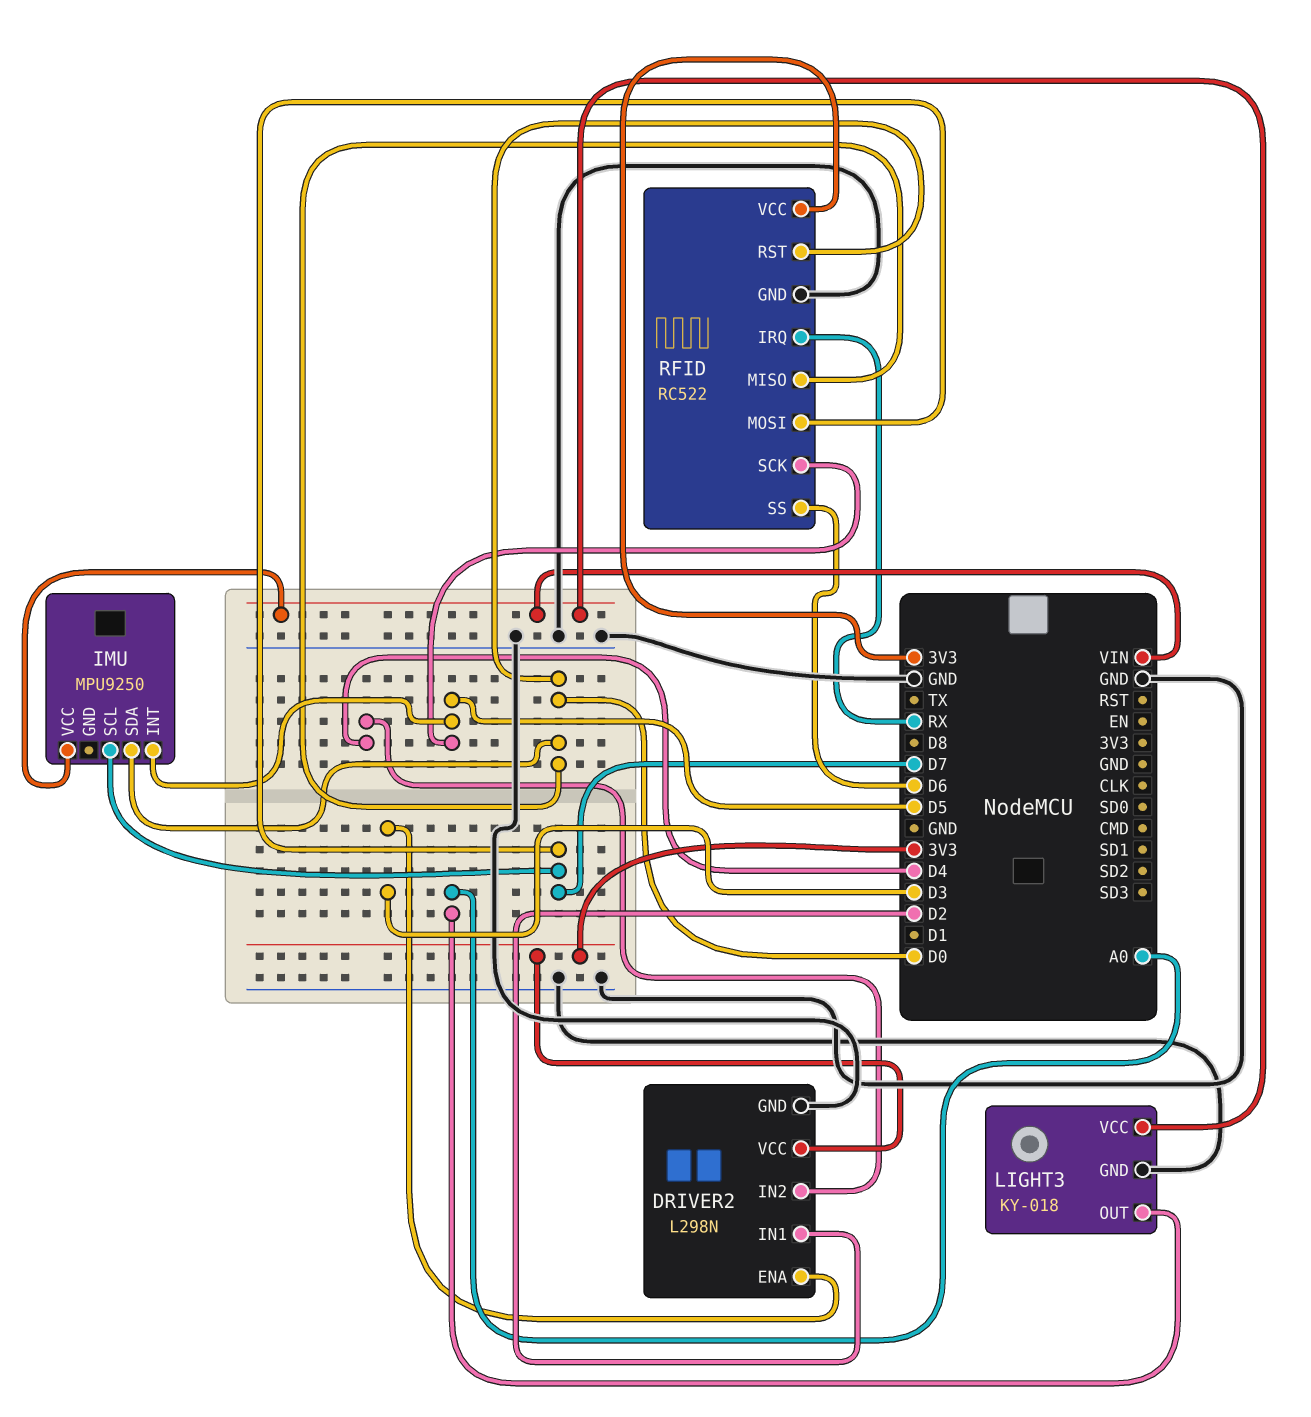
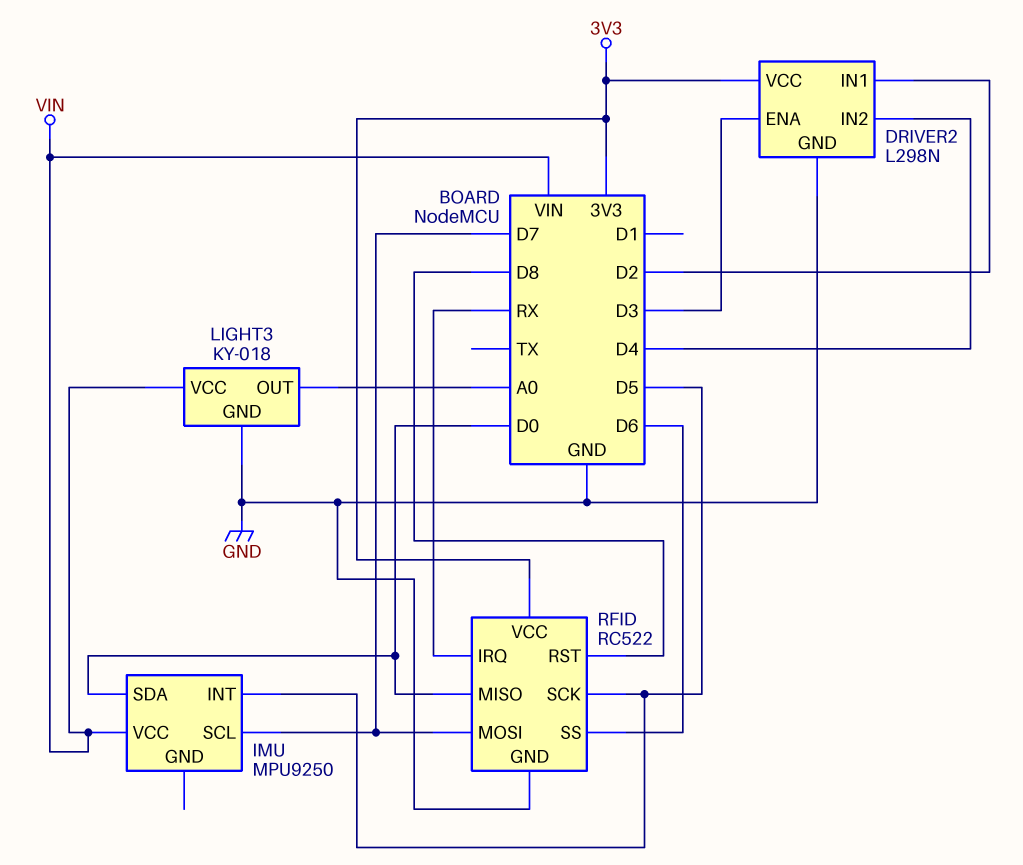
RFID pin RST: D0 -> D8

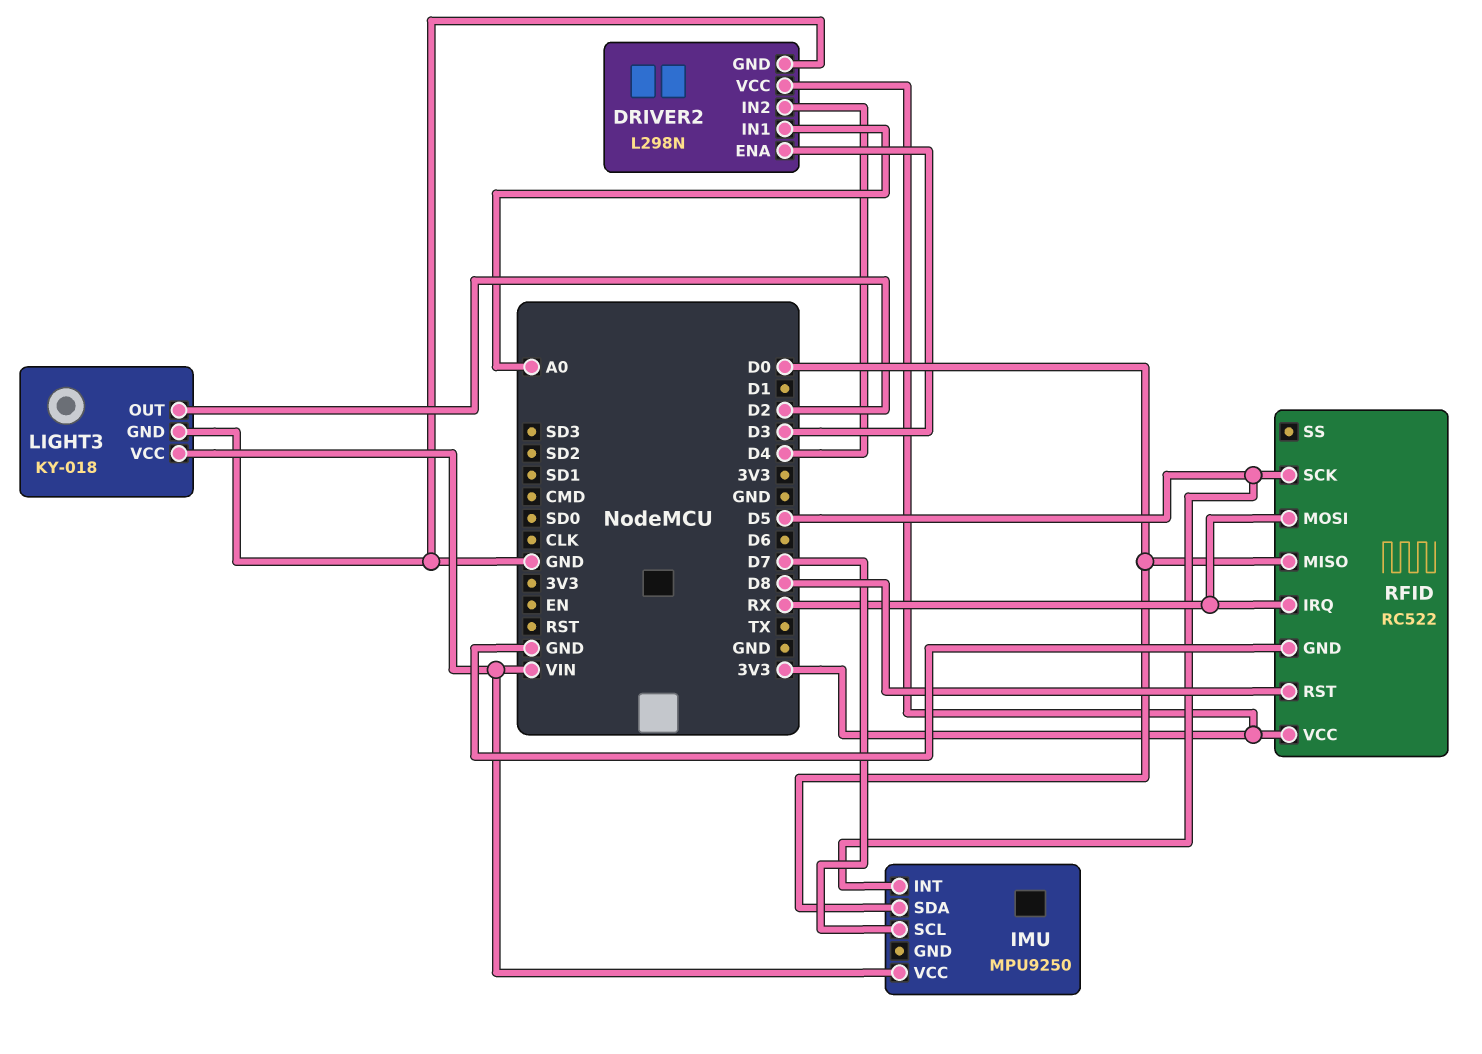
DRIVER2 pin IN1: D2 -> A0
LIGHT3 pin OUT: A0 -> D2
RFID pin MOSI: D7 -> RX
RFID pin SS: D6 -> none

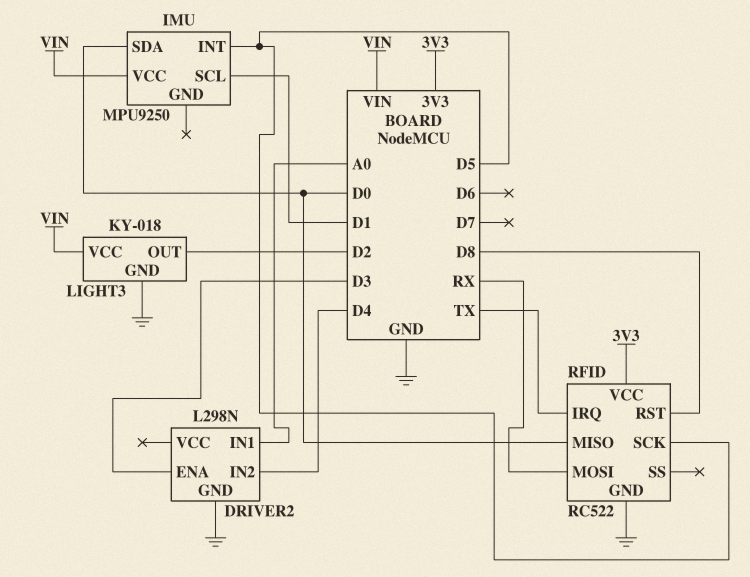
DRIVER2 pin VCC: 3V3 -> none
IMU pin SCL: D7 -> D1
RFID pin IRQ: RX -> TX

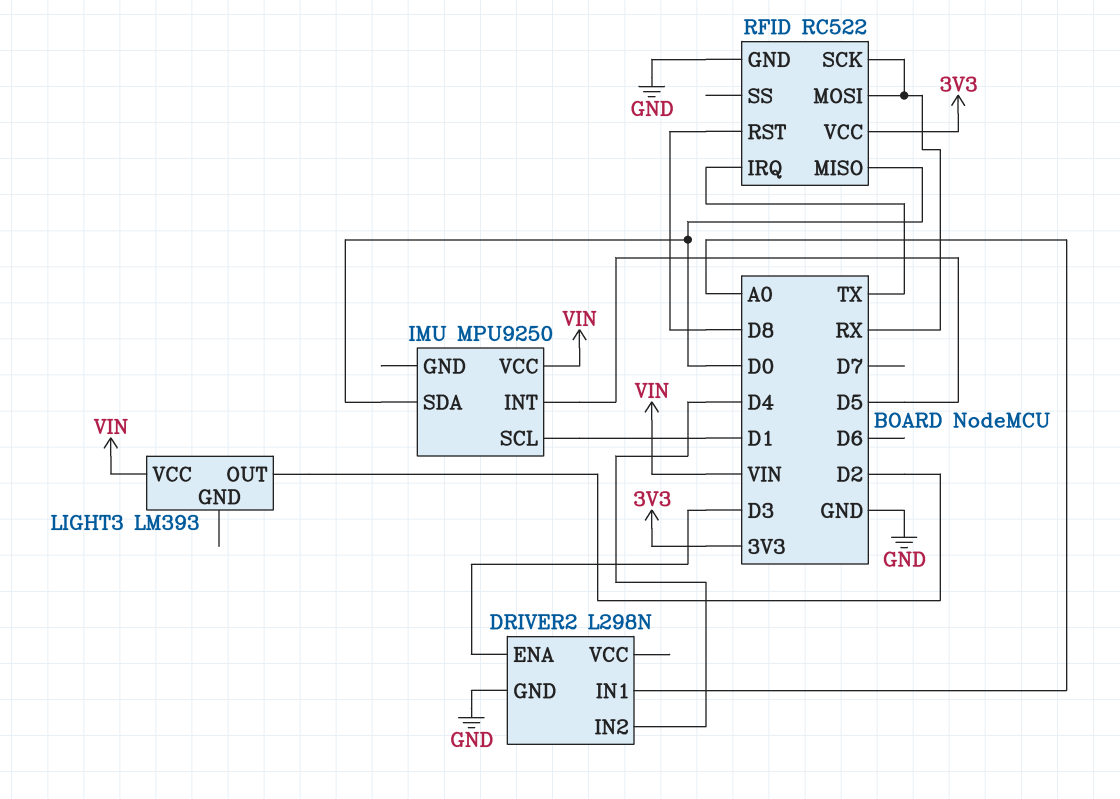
LIGHT3: KY-018 -> LM393
LIGHT3 pin GND: GND -> none
RFID pin SCK: D5 -> RX

